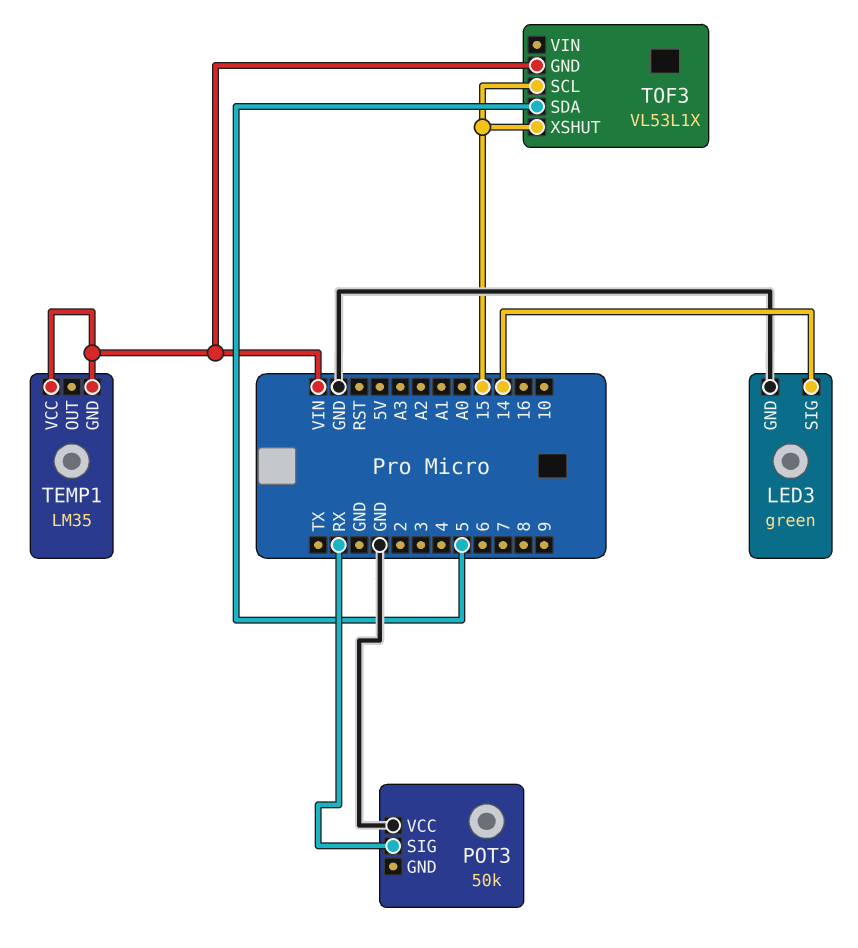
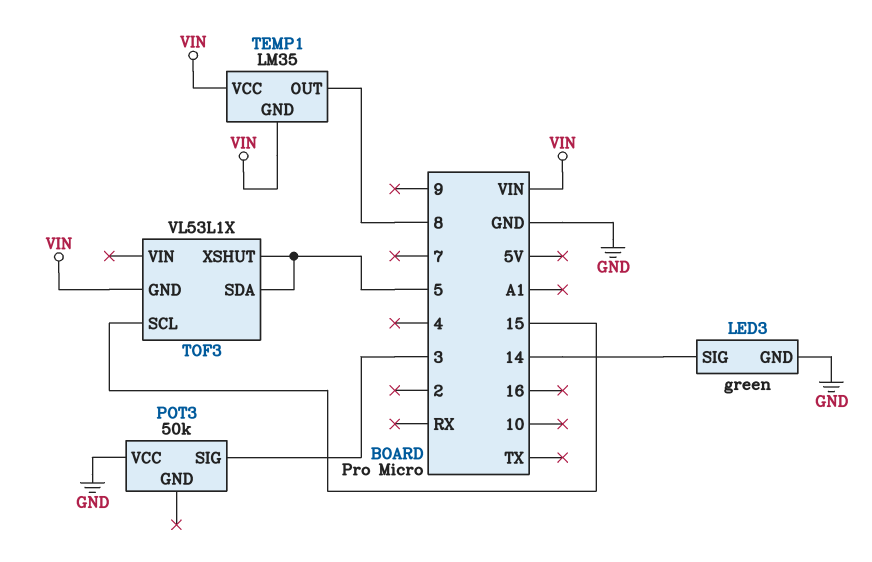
POT3 pin SIG: RX -> 3
TEMP1 pin OUT: none -> 8
TOF3 pin XSHUT: 15 -> 5

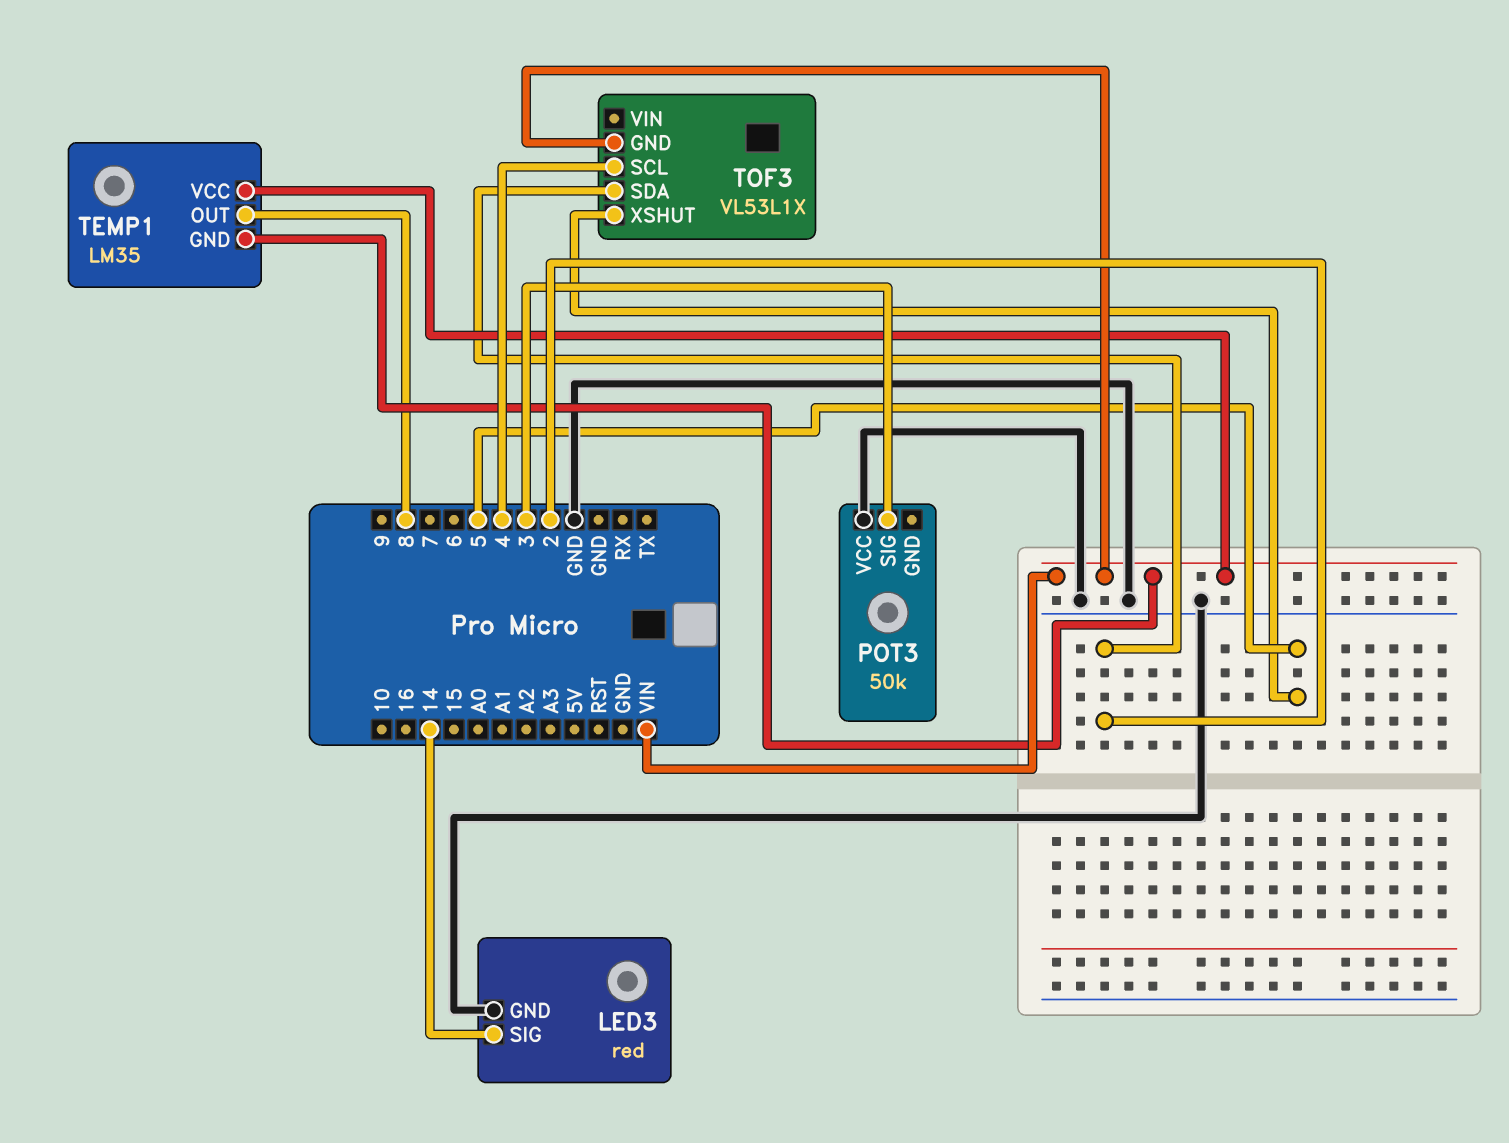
LED3: green -> red
TOF3 pin SCL: 15 -> 4
TOF3 pin SDA: 5 -> 2

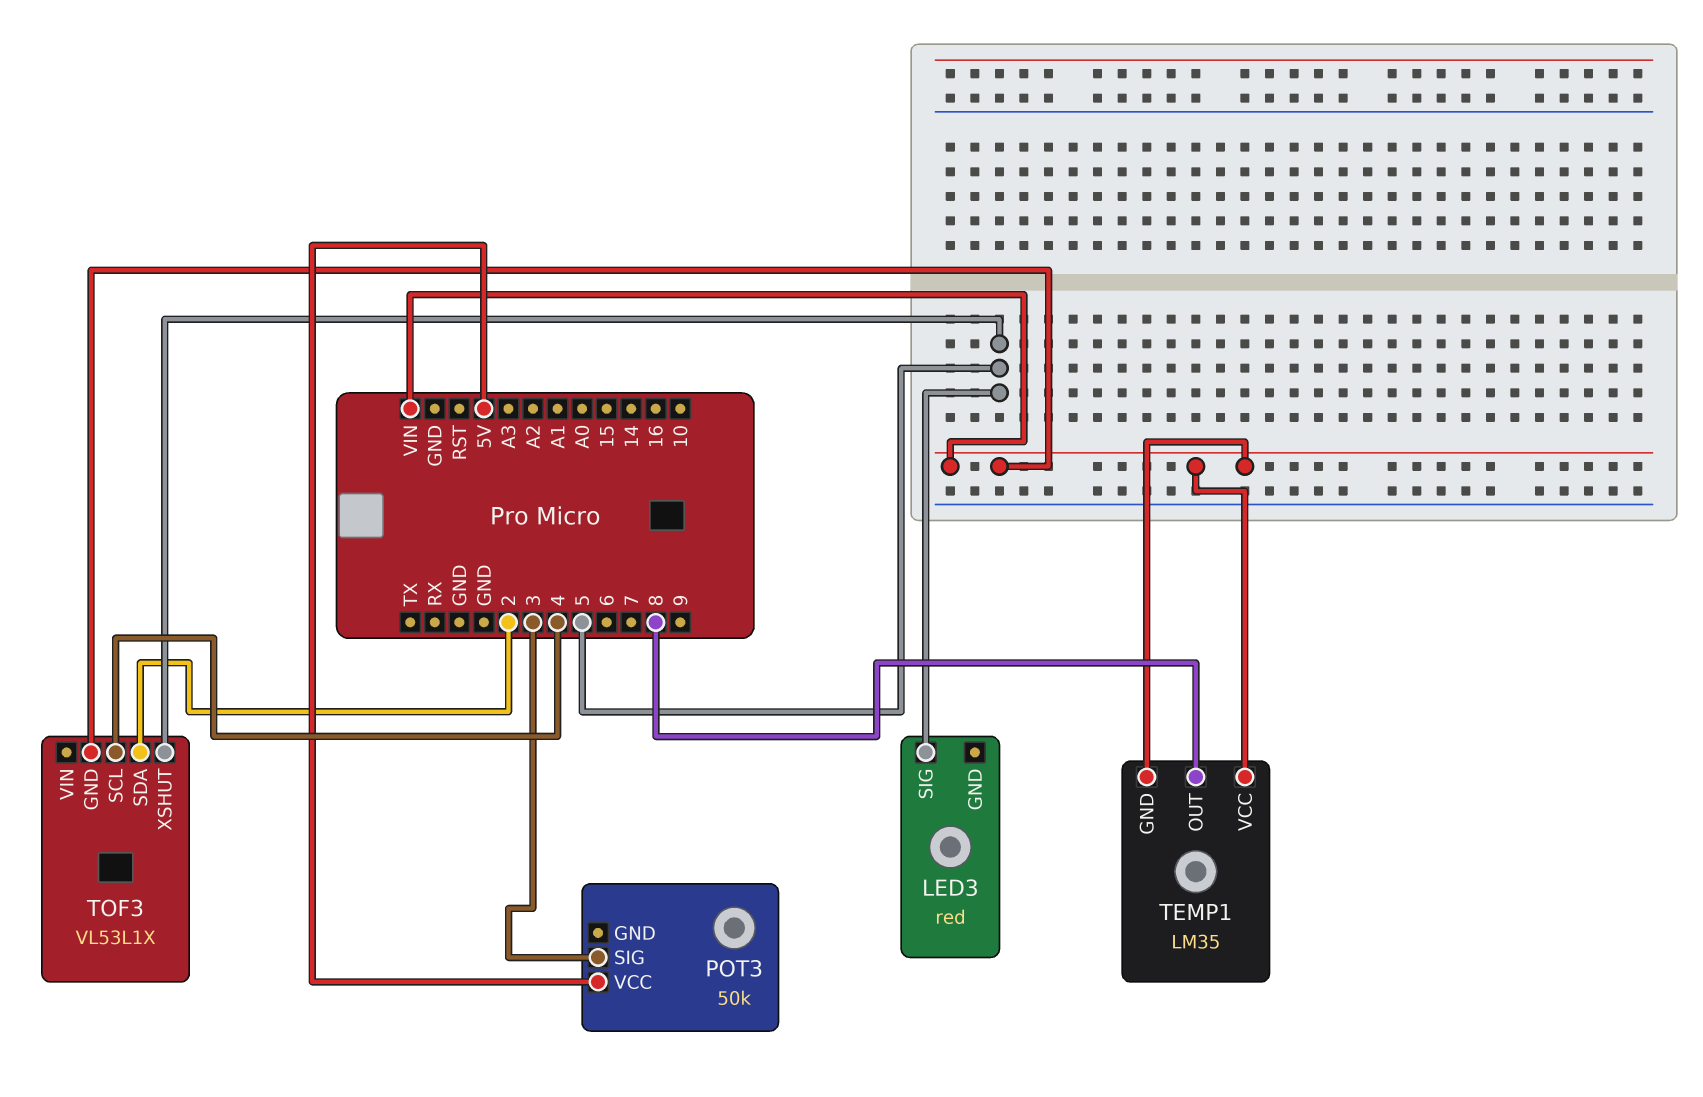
LED3 pin GND: GND -> none
LED3 pin SIG: 14 -> 5
POT3 pin VCC: GND -> 5V

